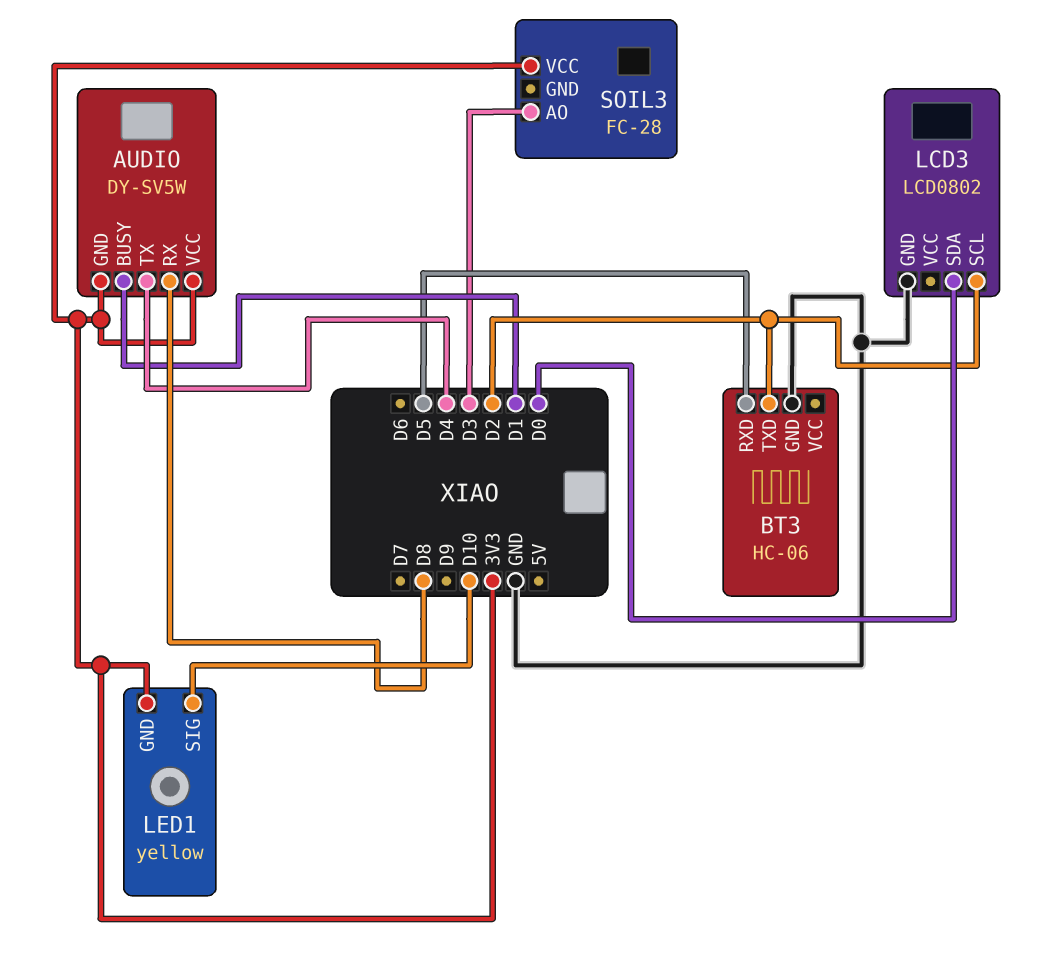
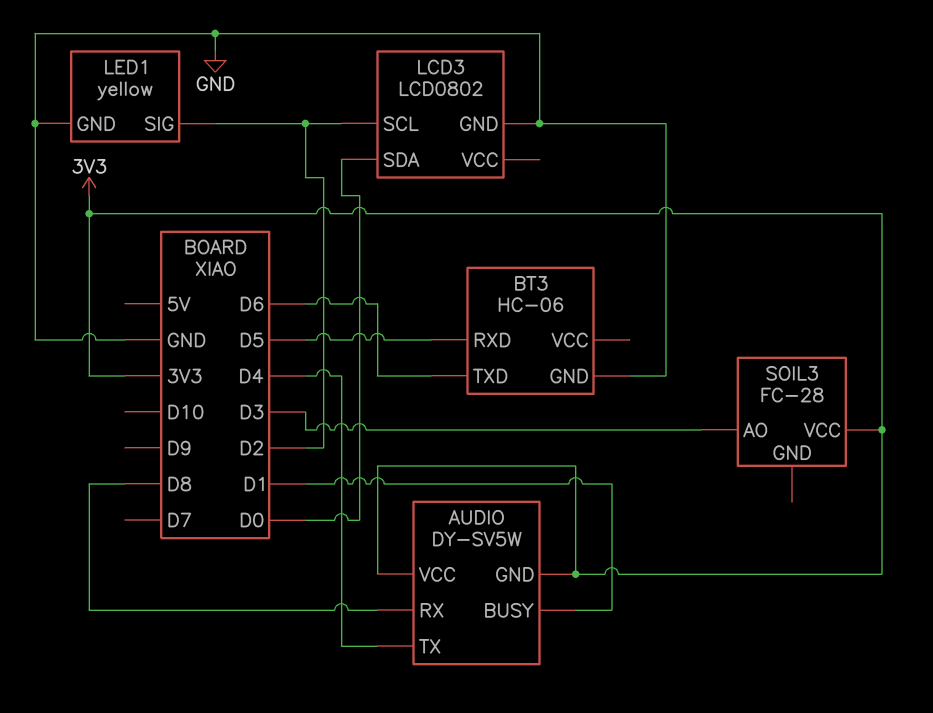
BT3 pin TXD: D2 -> D6
LED1 pin GND: 3V3 -> GND
LED1 pin SIG: D10 -> D2

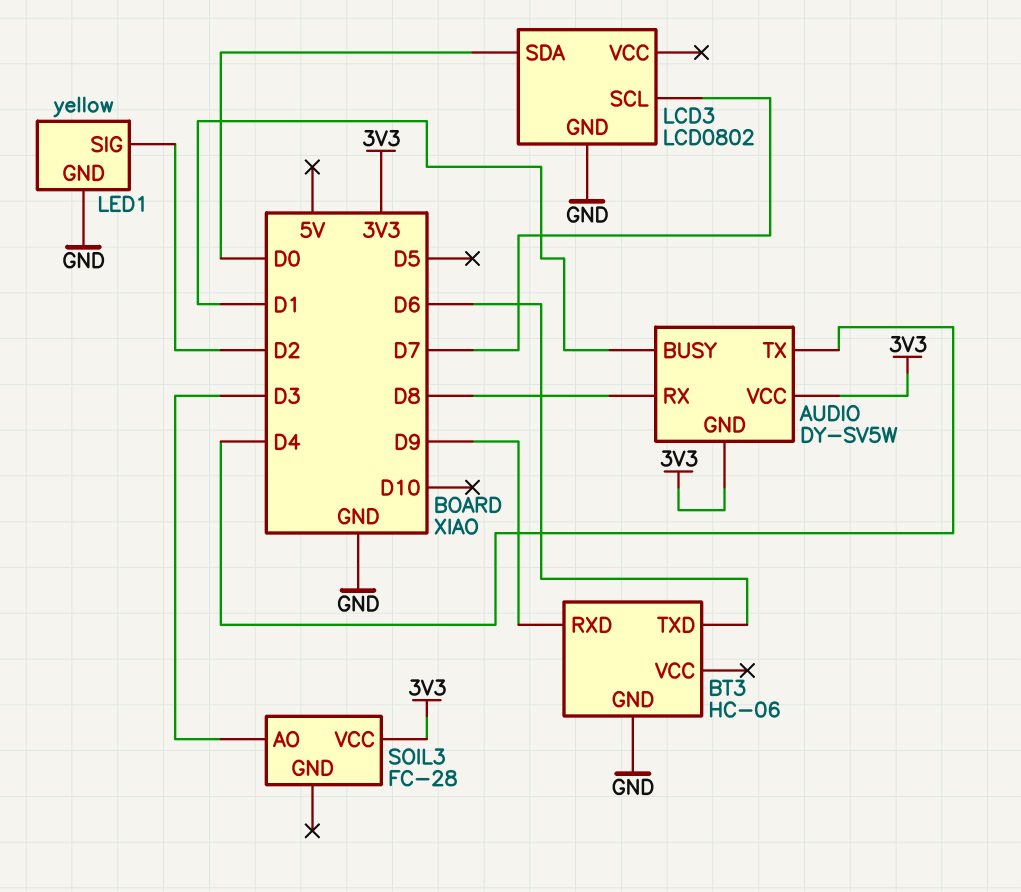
BT3 pin RXD: D5 -> D9
LCD3 pin SCL: D2 -> D7

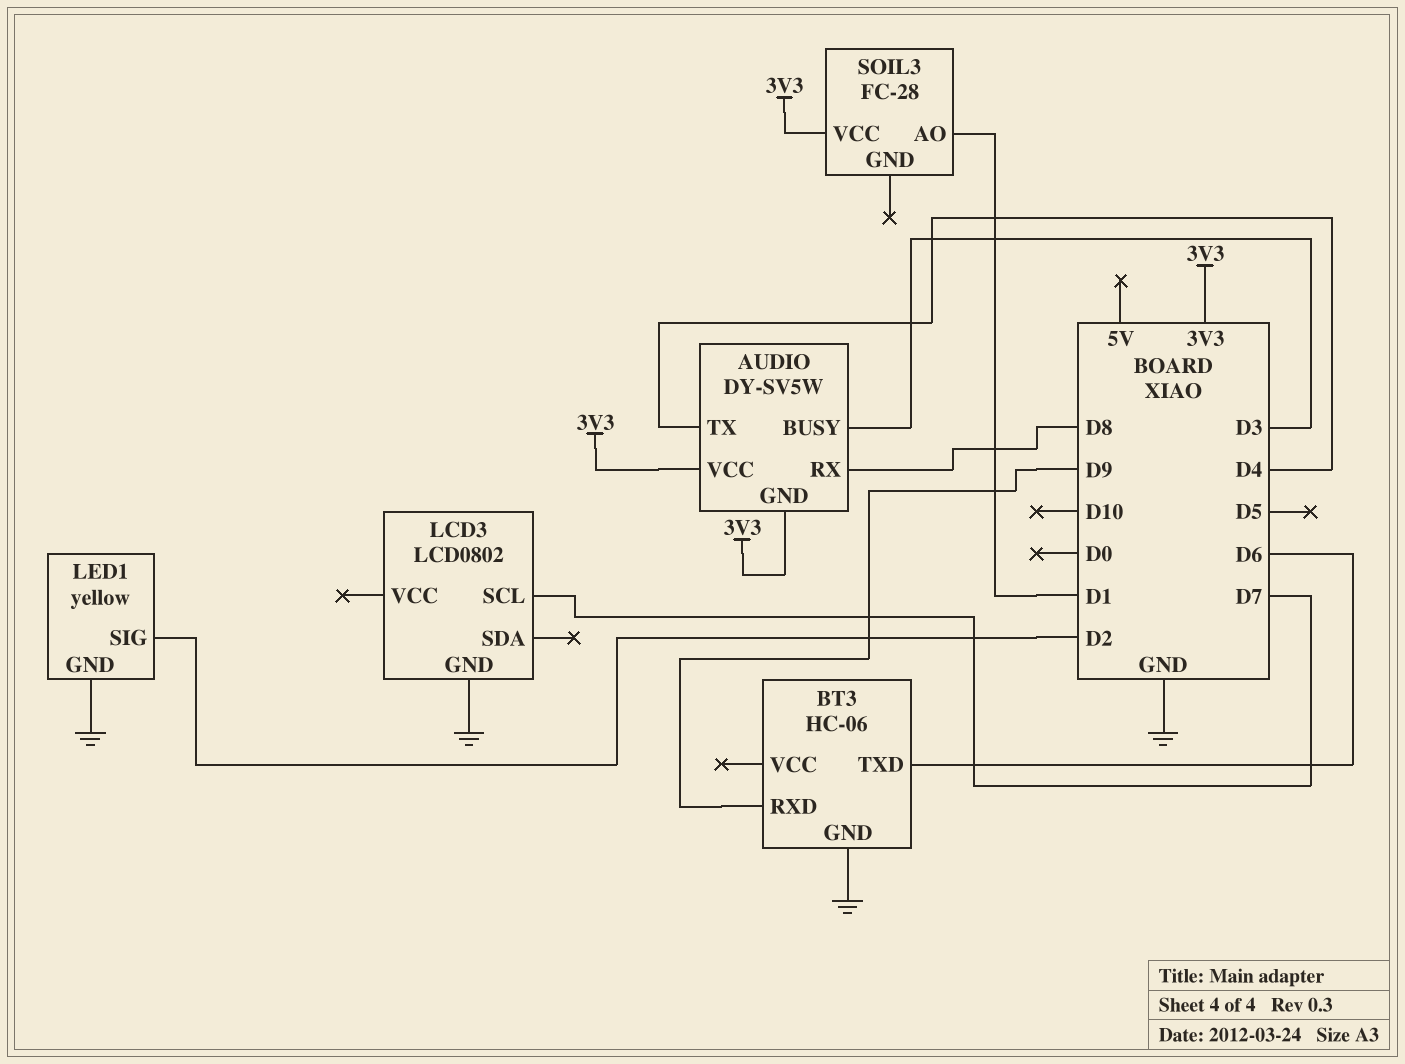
AUDIO pin BUSY: D1 -> D3
LCD3 pin SDA: D0 -> none
SOIL3 pin AO: D3 -> D1

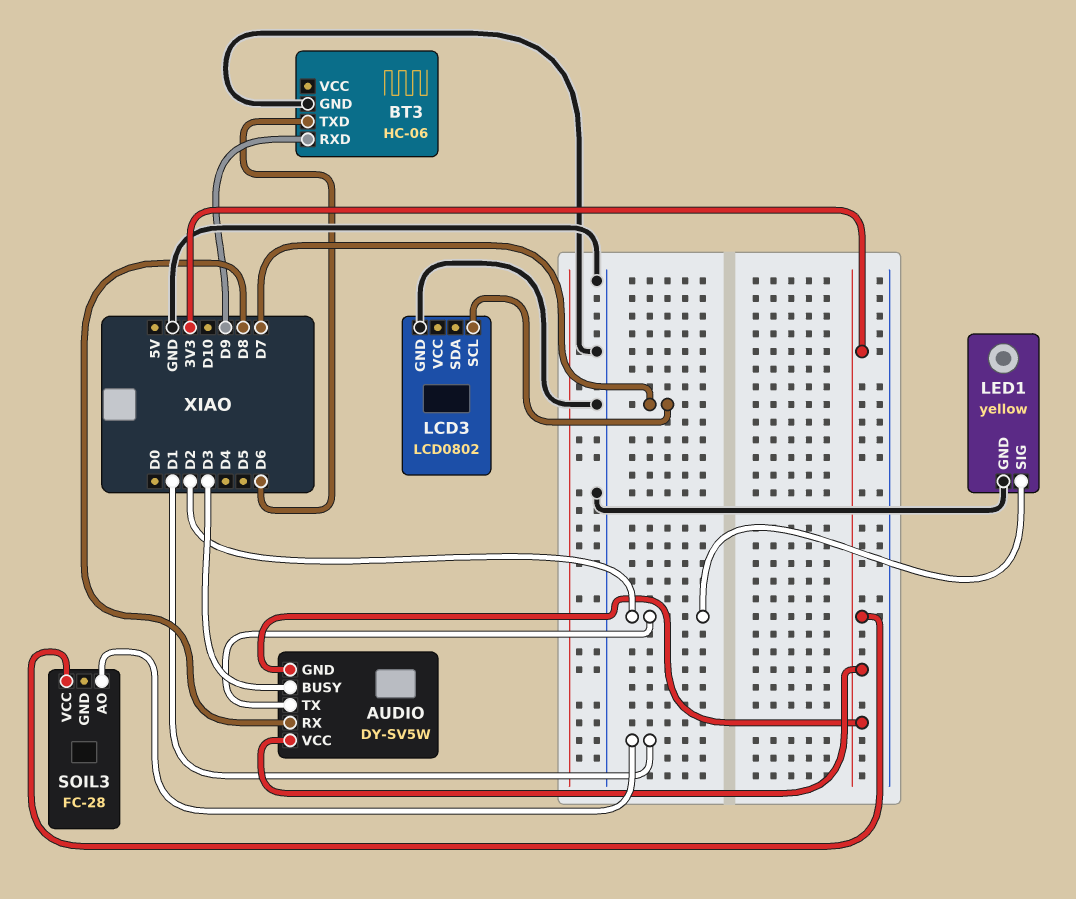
AUDIO pin TX: D4 -> D2

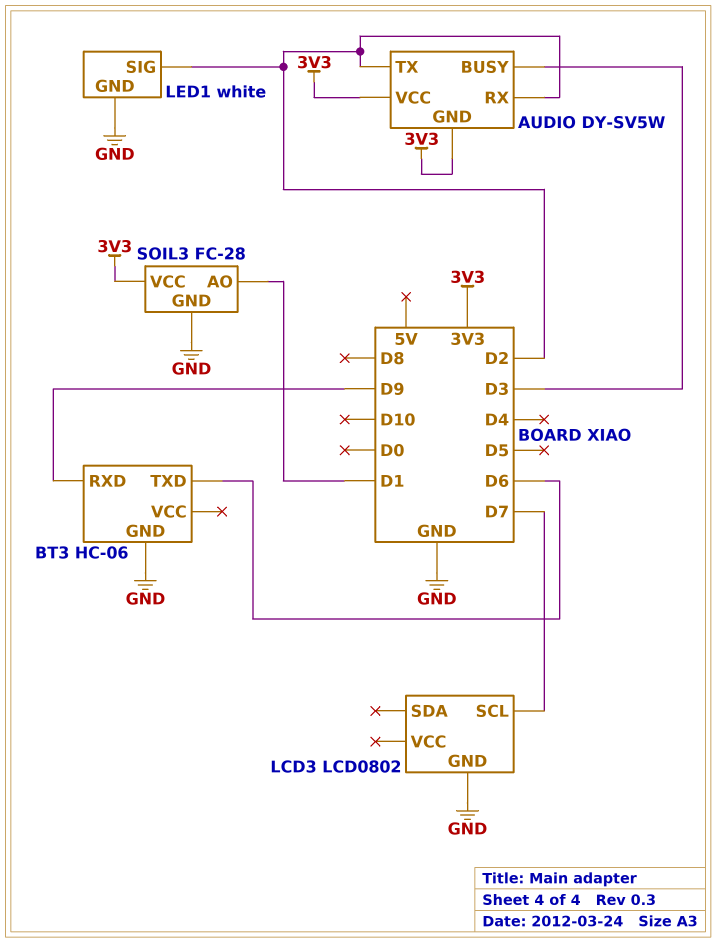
AUDIO pin RX: D8 -> D2
LED1: yellow -> white
SOIL3 pin GND: none -> GND

